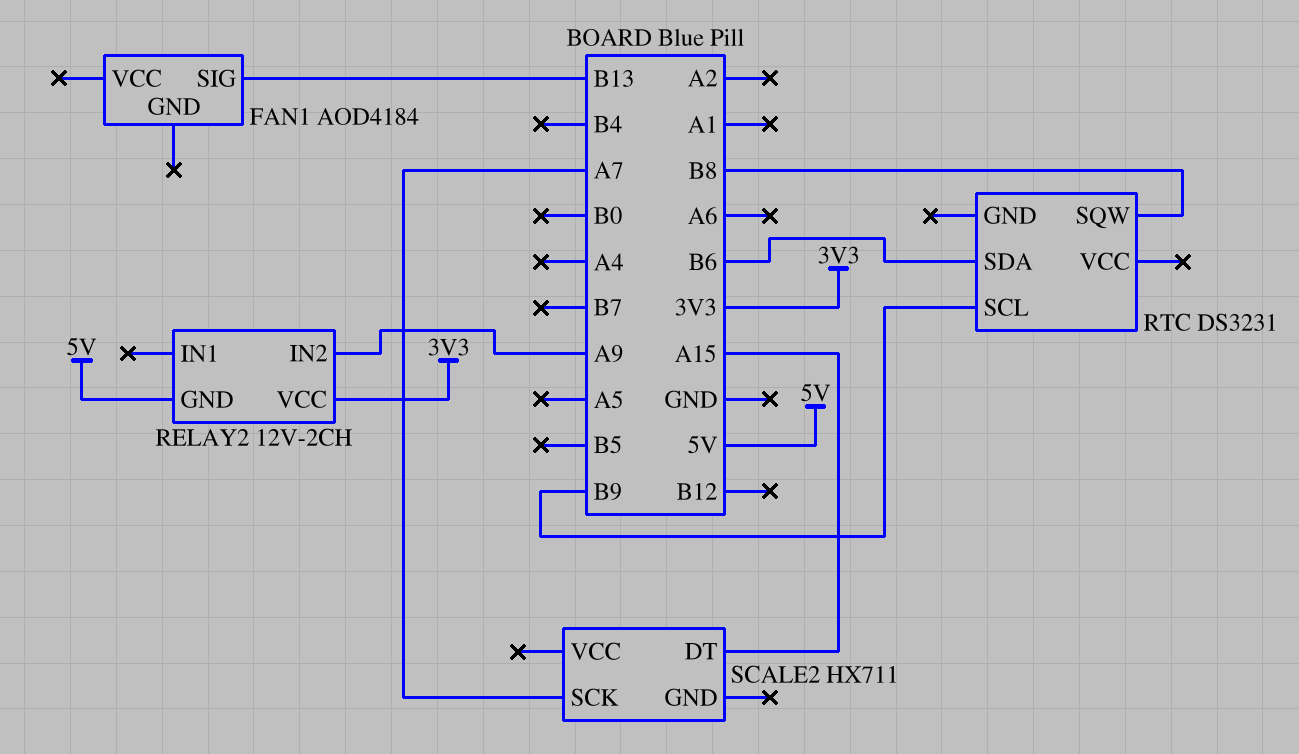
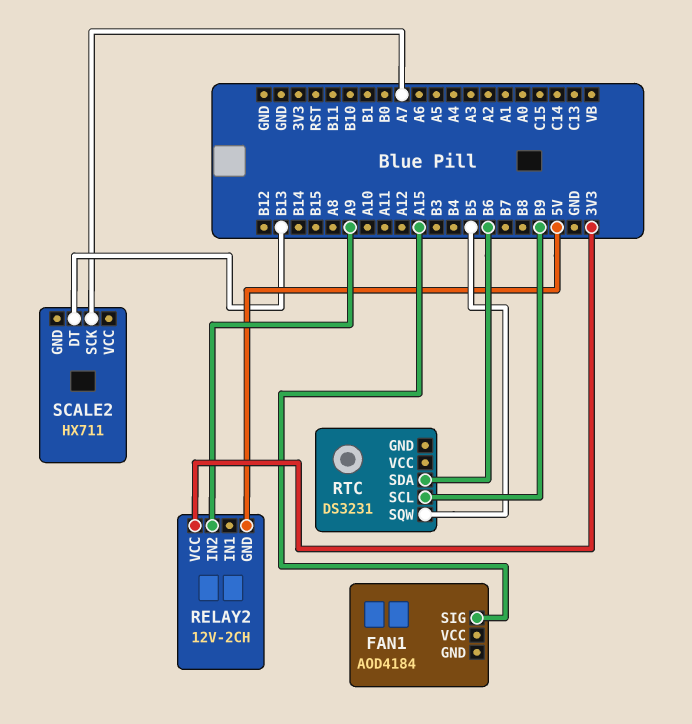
FAN1 pin SIG: B13 -> A15
RTC pin SQW: B8 -> B5
SCALE2 pin DT: A15 -> B13

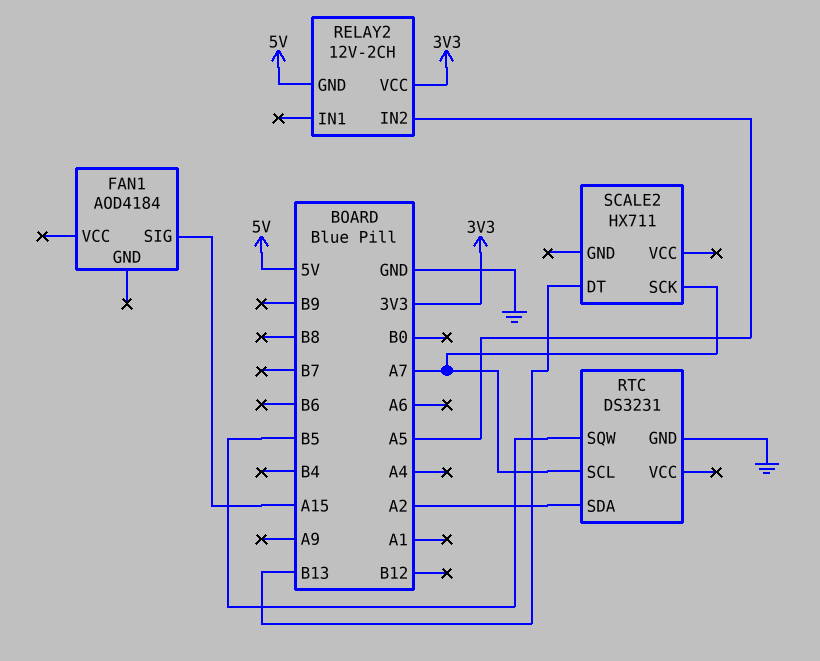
RELAY2 pin IN2: A9 -> A5
RTC pin GND: none -> GND
RTC pin SCL: B9 -> A7
RTC pin SDA: B6 -> A2

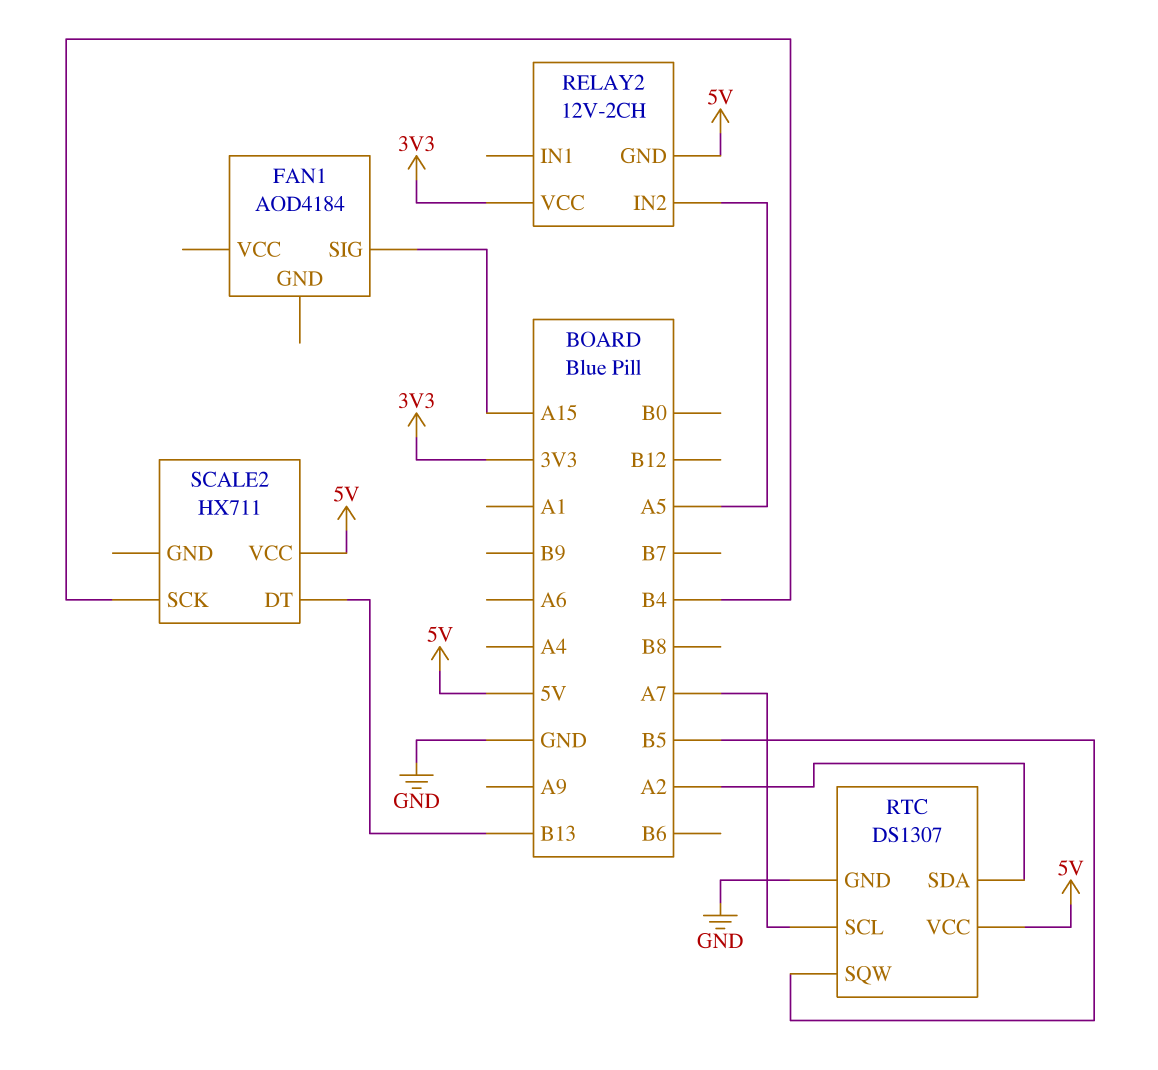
RTC: DS3231 -> DS1307
RTC pin VCC: none -> 5V
SCALE2 pin SCK: A7 -> B4
SCALE2 pin VCC: none -> 5V

